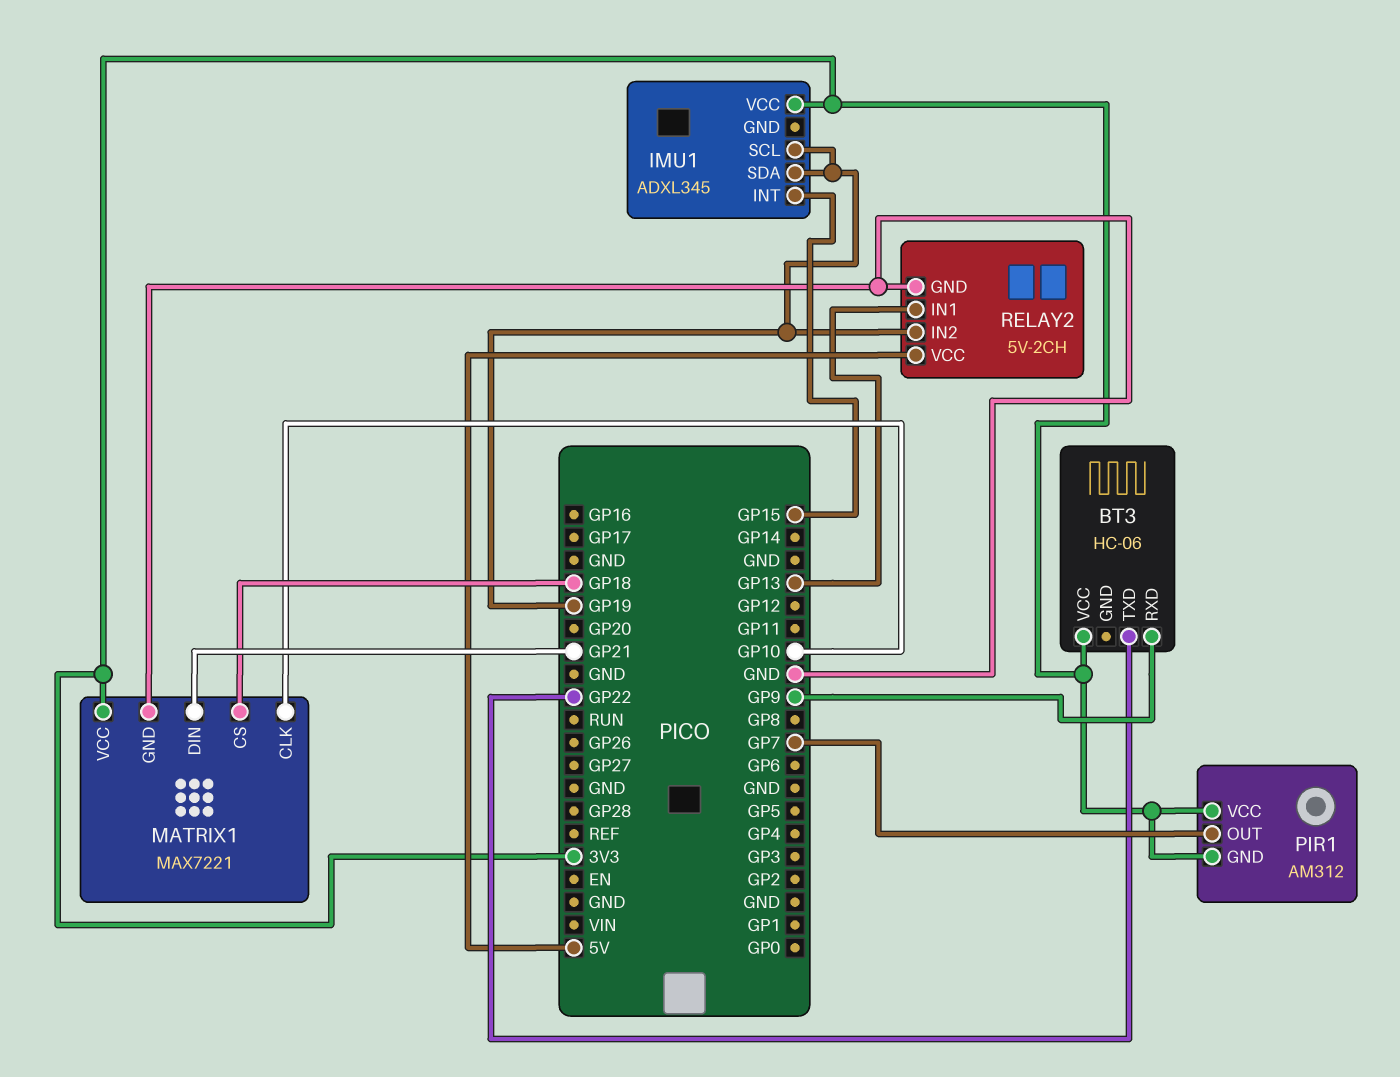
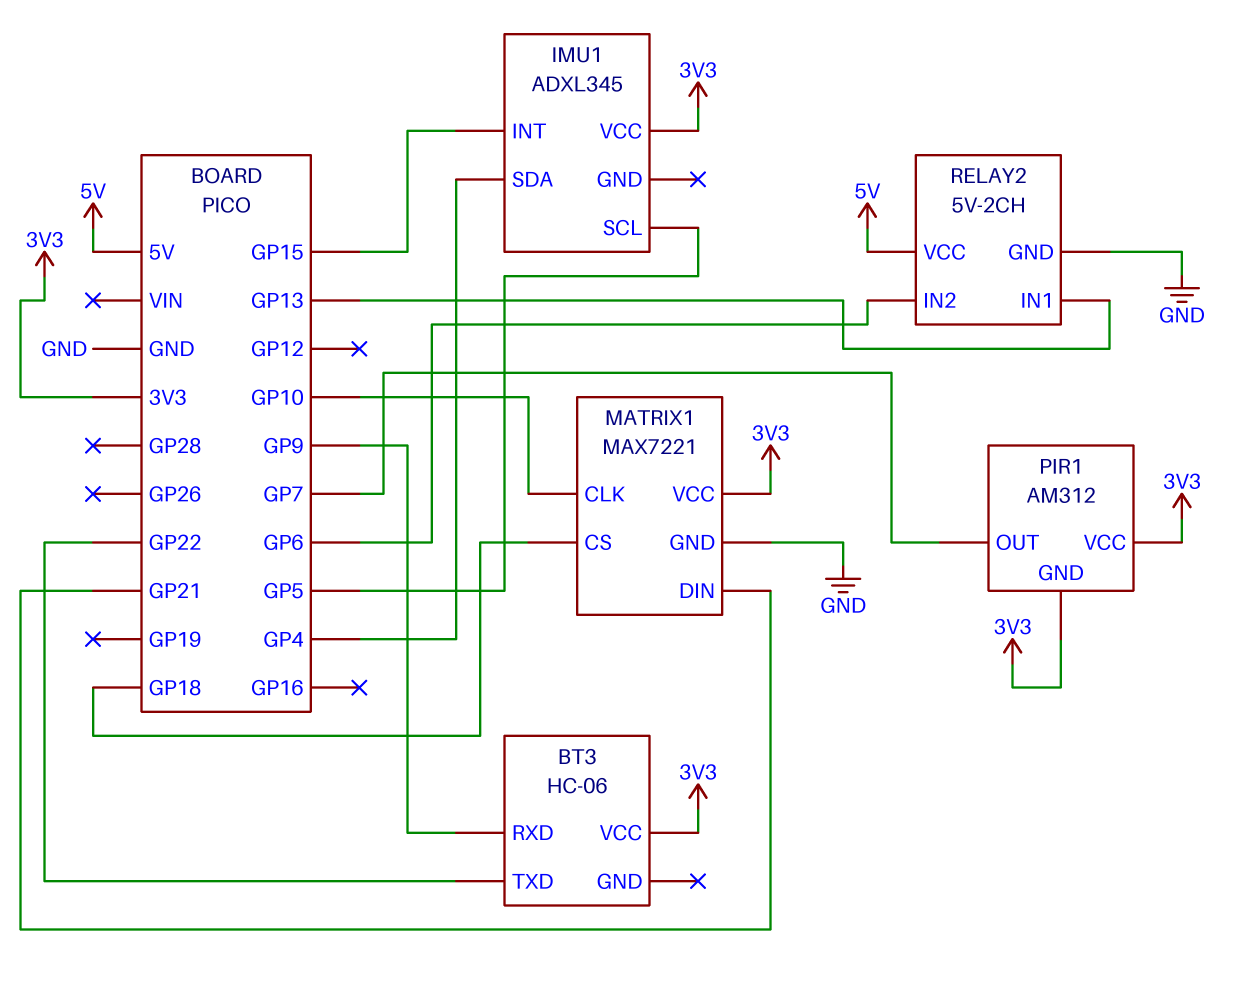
IMU1 pin SCL: GP19 -> GP5
IMU1 pin SDA: GP19 -> GP4
RELAY2 pin IN2: GP19 -> GP6

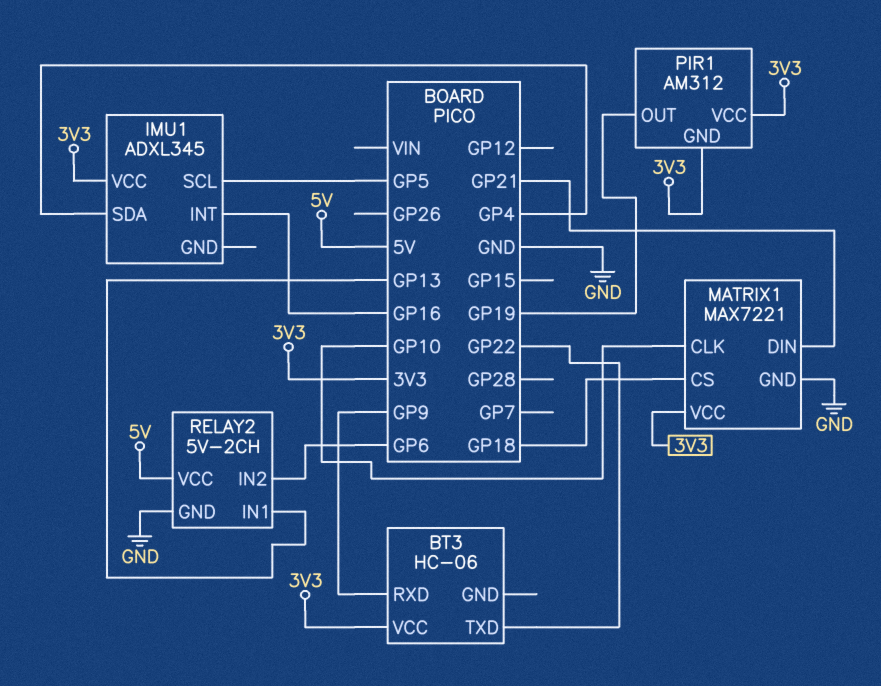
IMU1 pin INT: GP15 -> GP16
PIR1 pin OUT: GP7 -> GP19

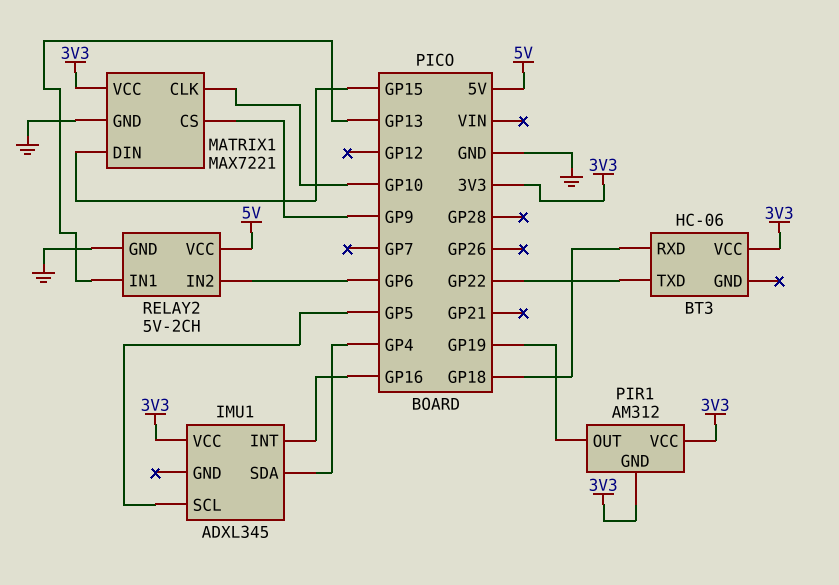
BT3 pin RXD: GP9 -> GP18
MATRIX1 pin CS: GP18 -> GP9
MATRIX1 pin DIN: GP21 -> GP15

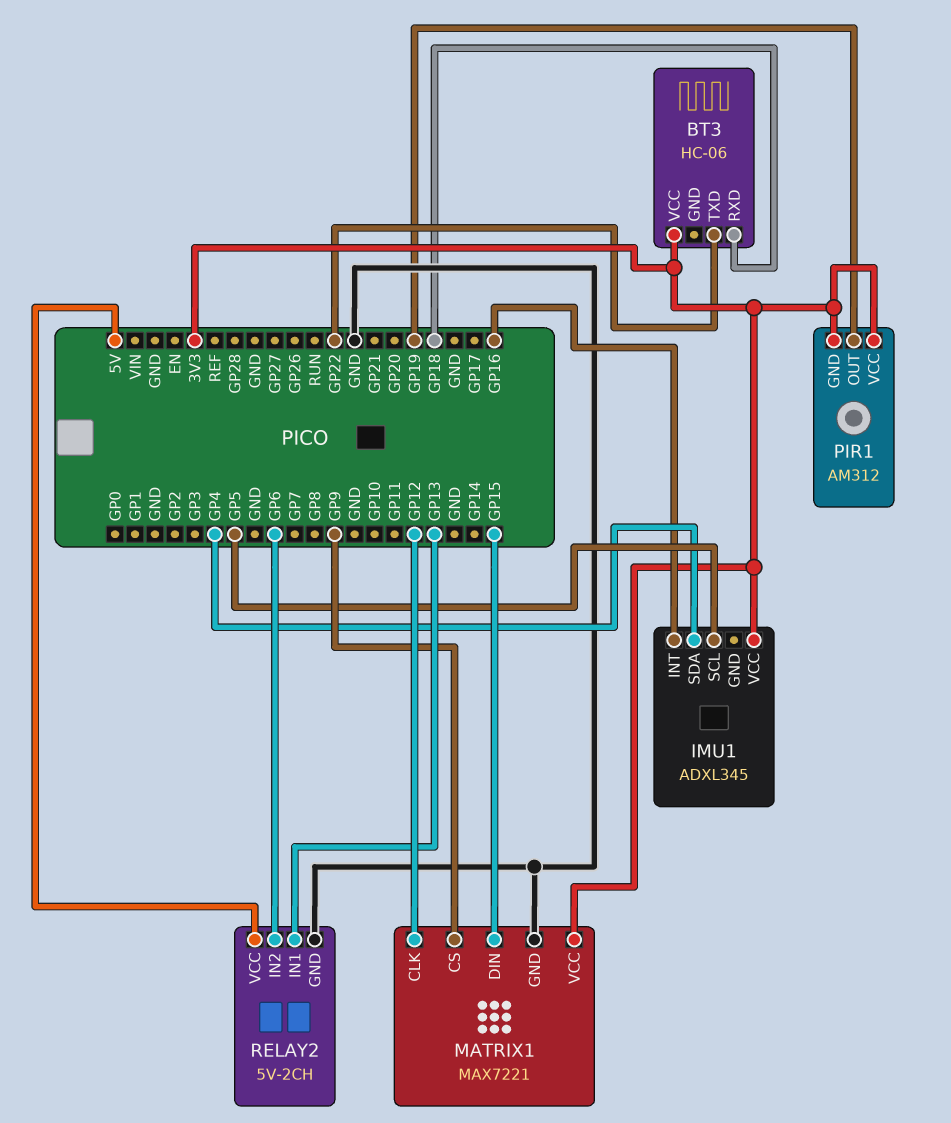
MATRIX1 pin CLK: GP10 -> GP12

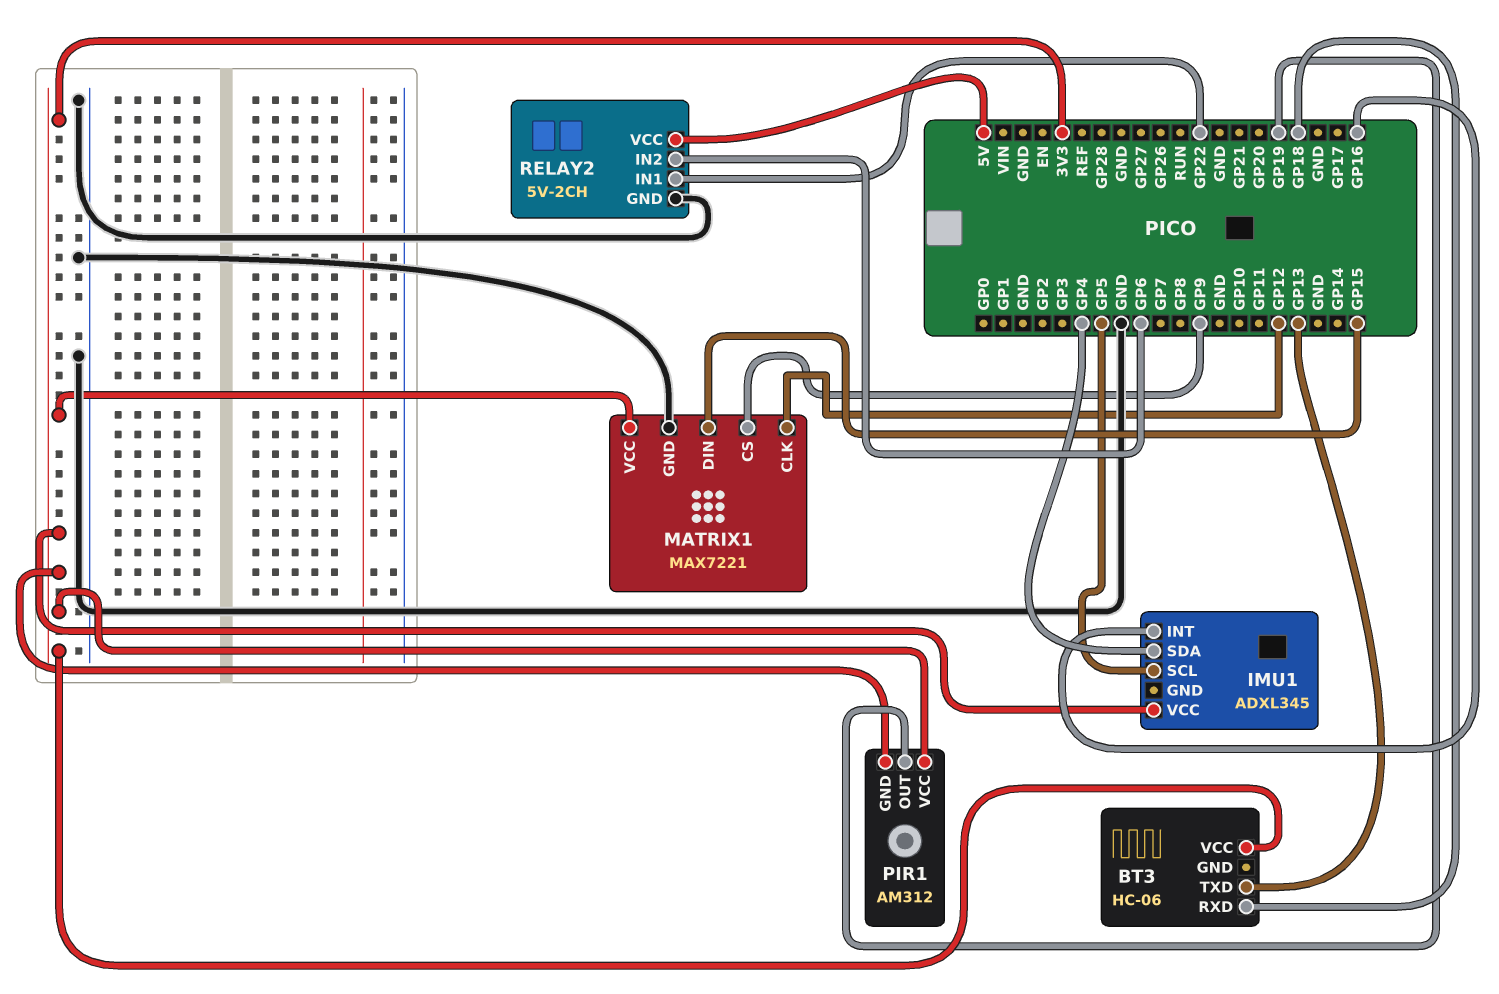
BT3 pin TXD: GP22 -> GP13
RELAY2 pin IN1: GP13 -> GP22

